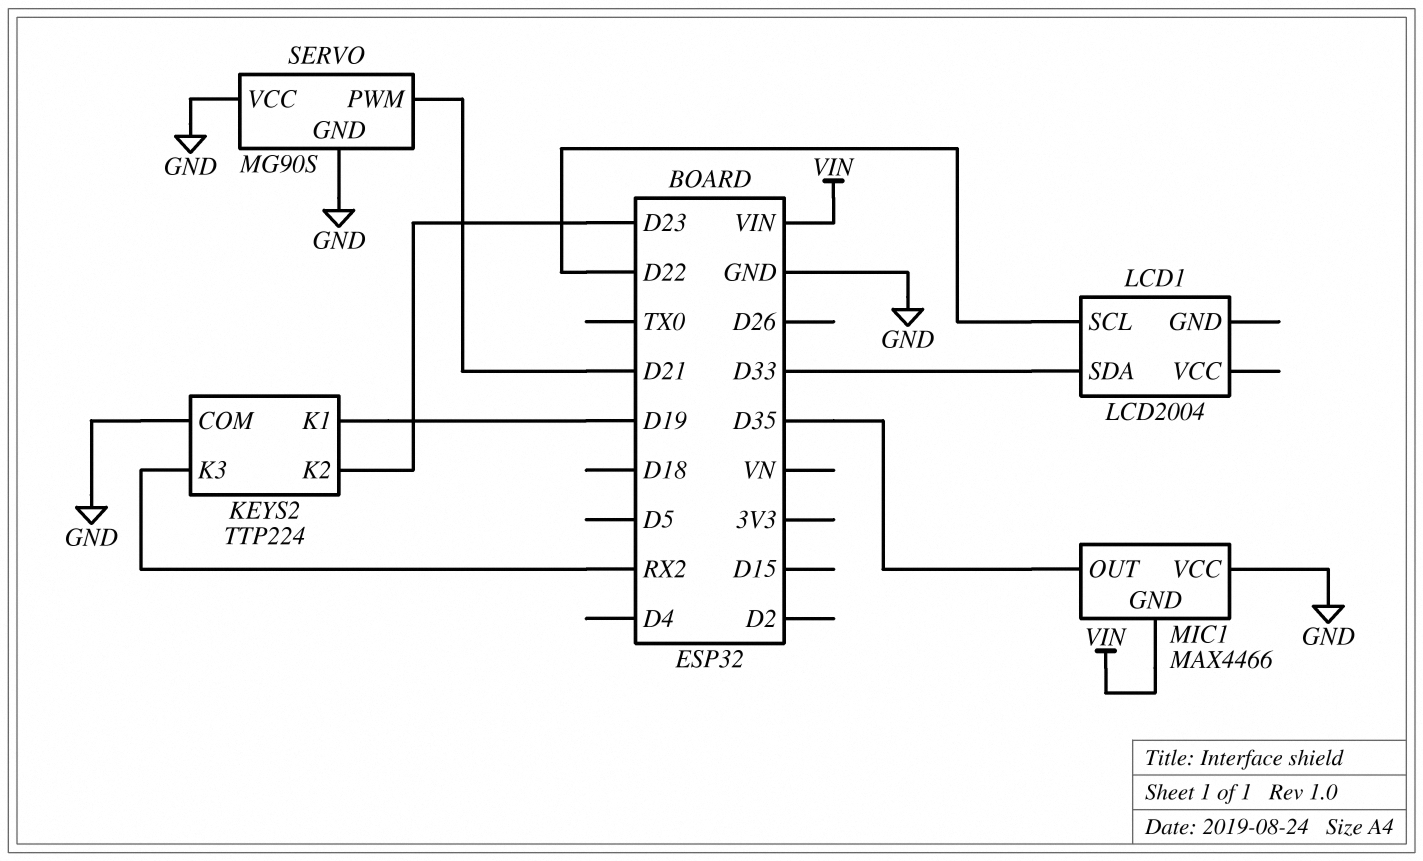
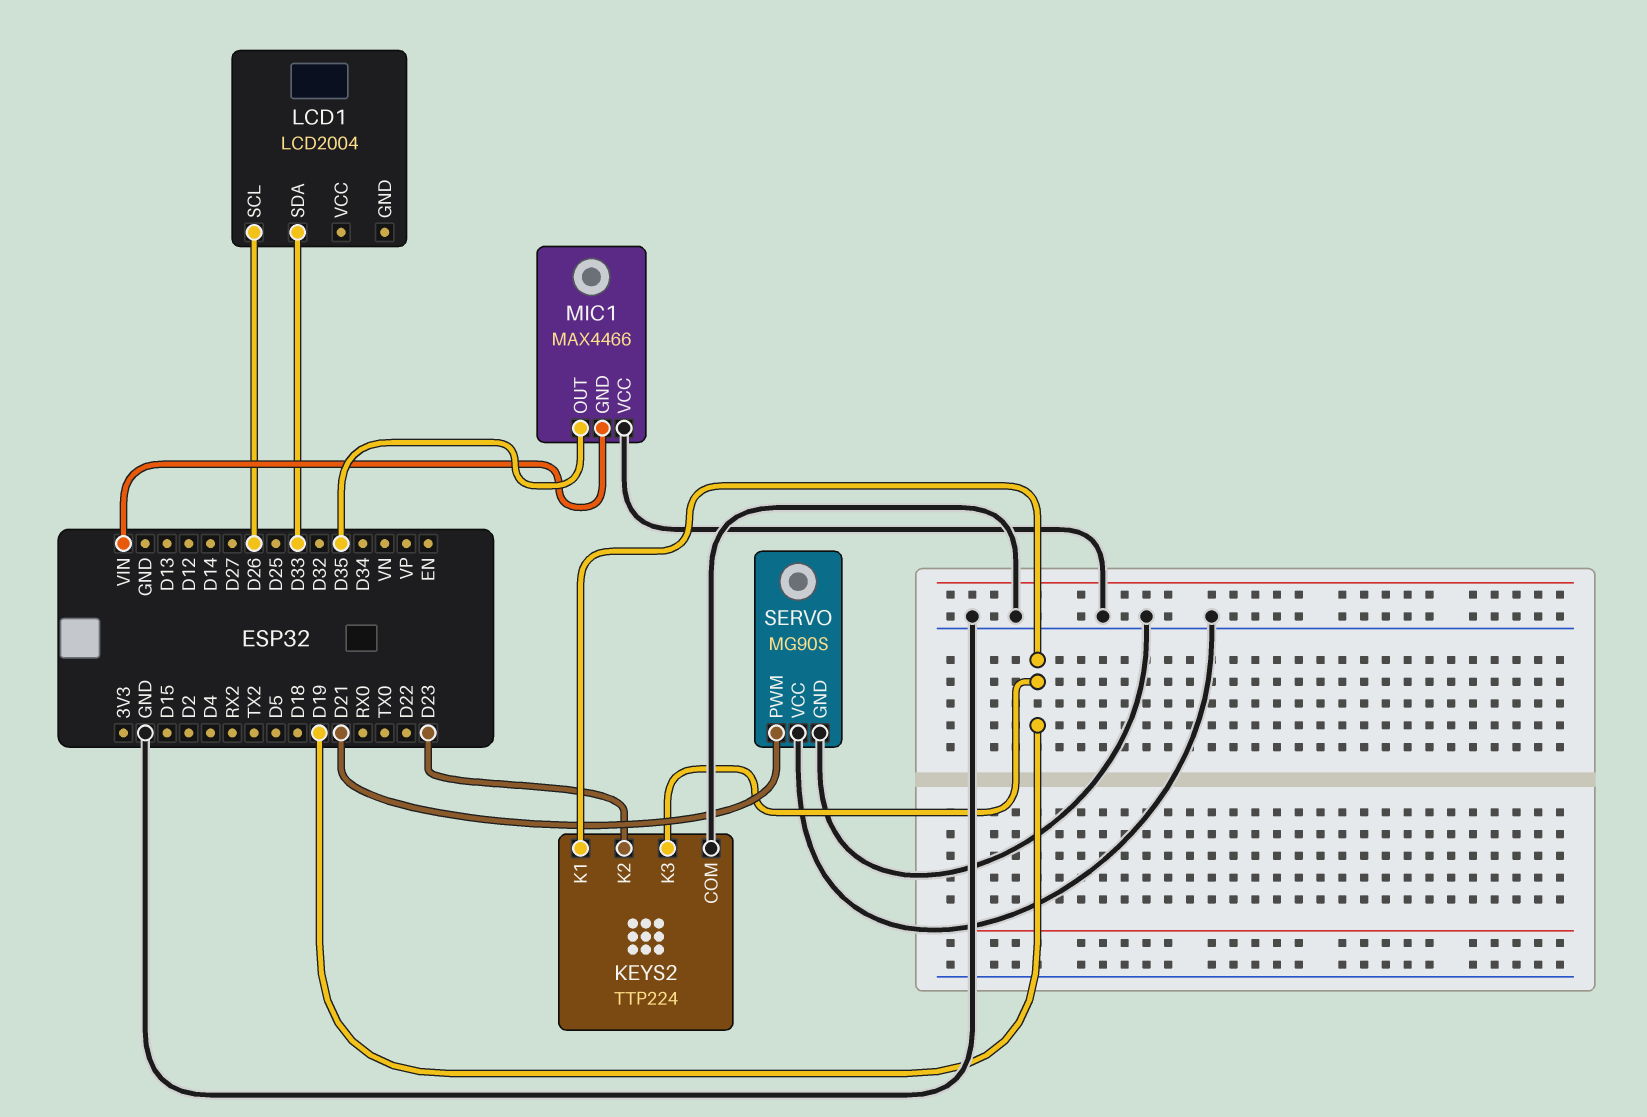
KEYS2 pin K3: RX2 -> D19
LCD1 pin SCL: D22 -> D26

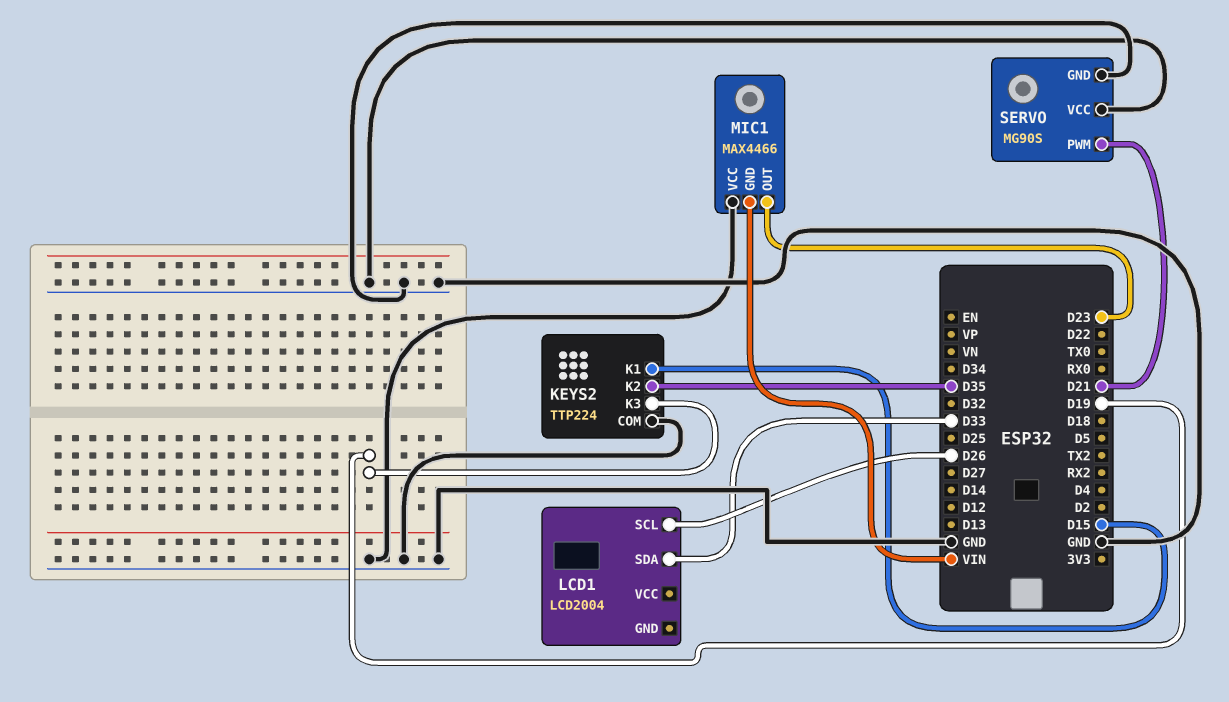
KEYS2 pin K1: D19 -> D15
KEYS2 pin K2: D23 -> D35
MIC1 pin OUT: D35 -> D23

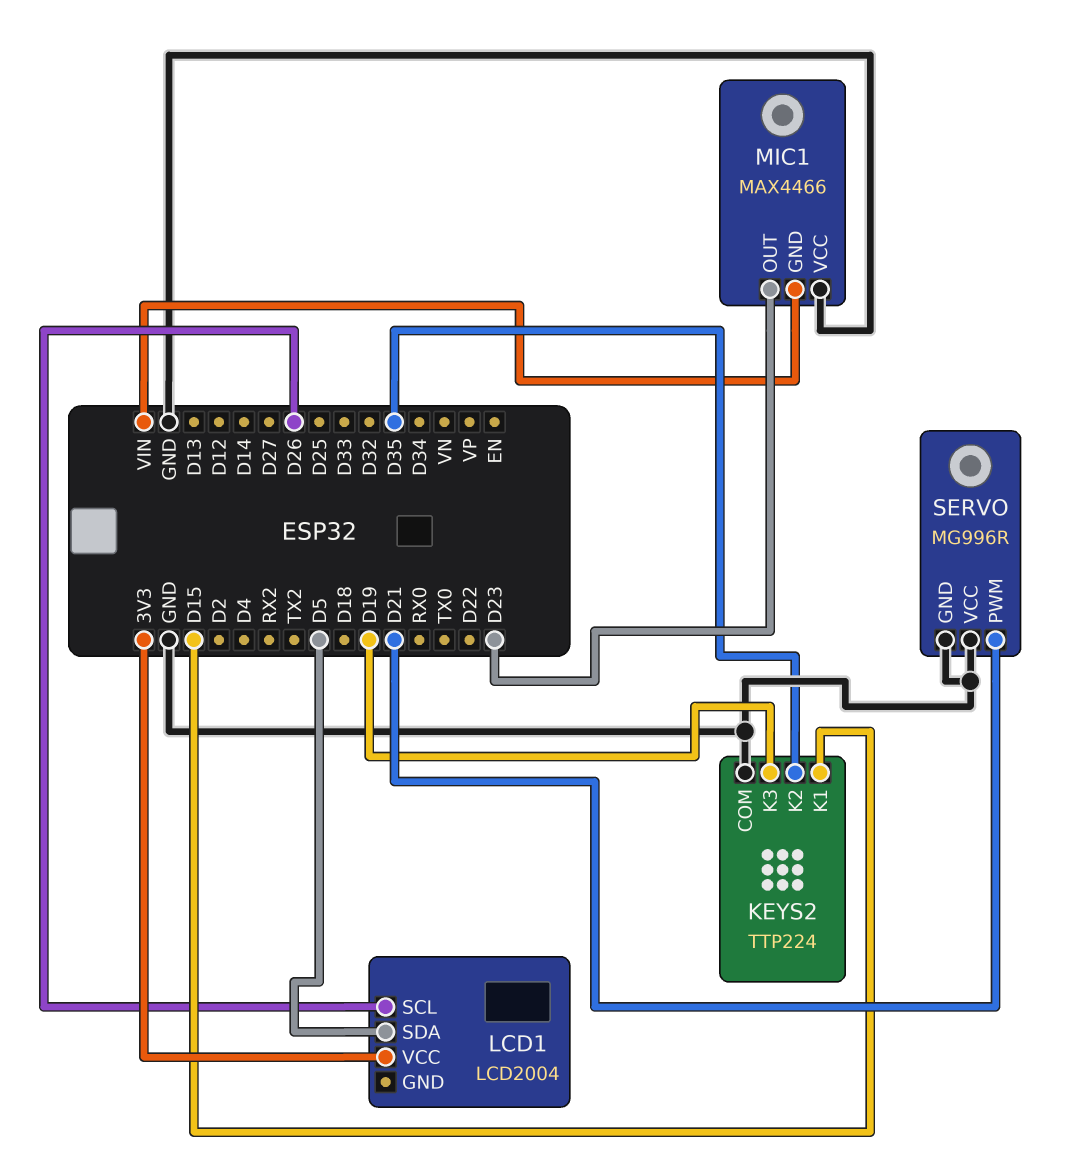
LCD1 pin SDA: D33 -> D5
LCD1 pin VCC: none -> 3V3
SERVO: MG90S -> MG996R

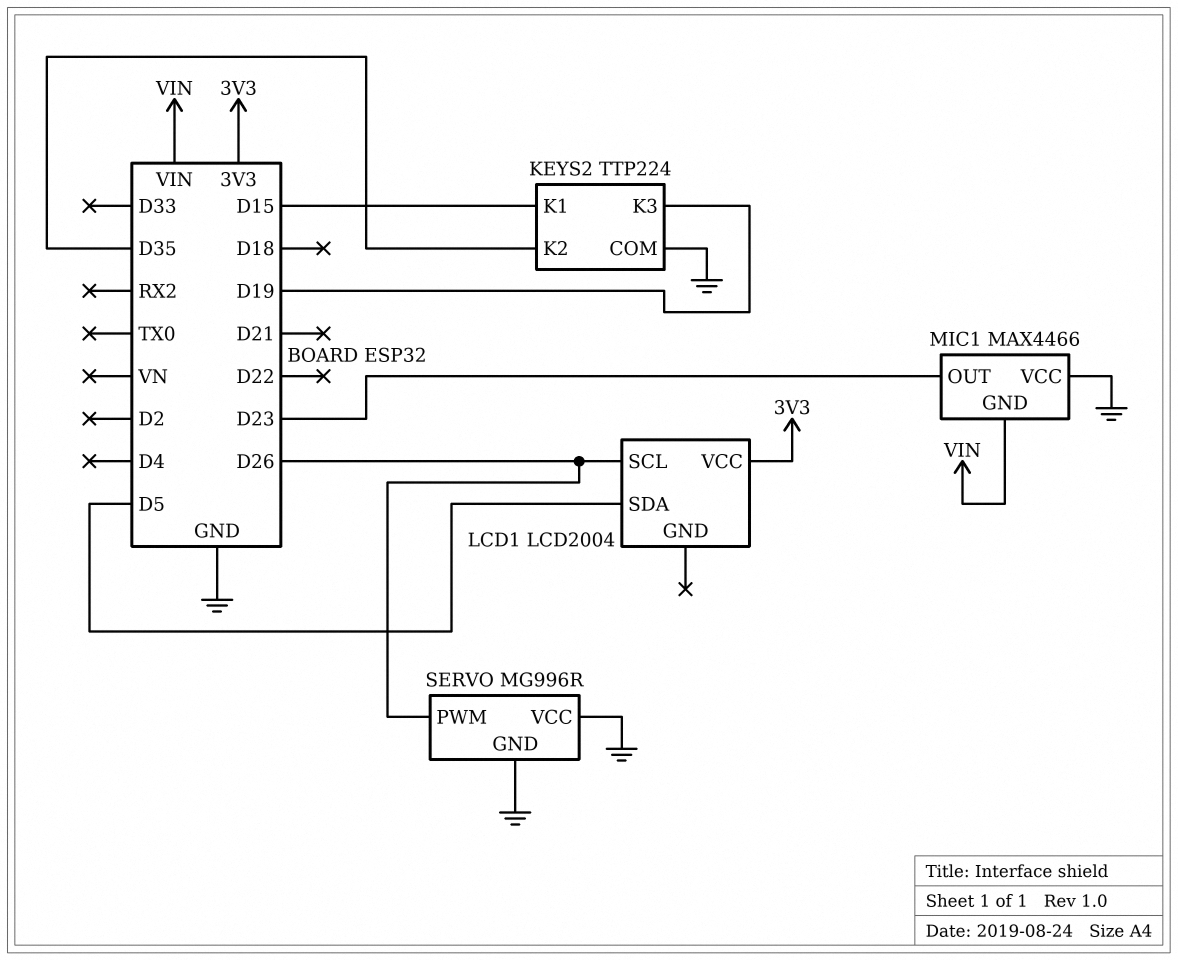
SERVO pin PWM: D21 -> D26

